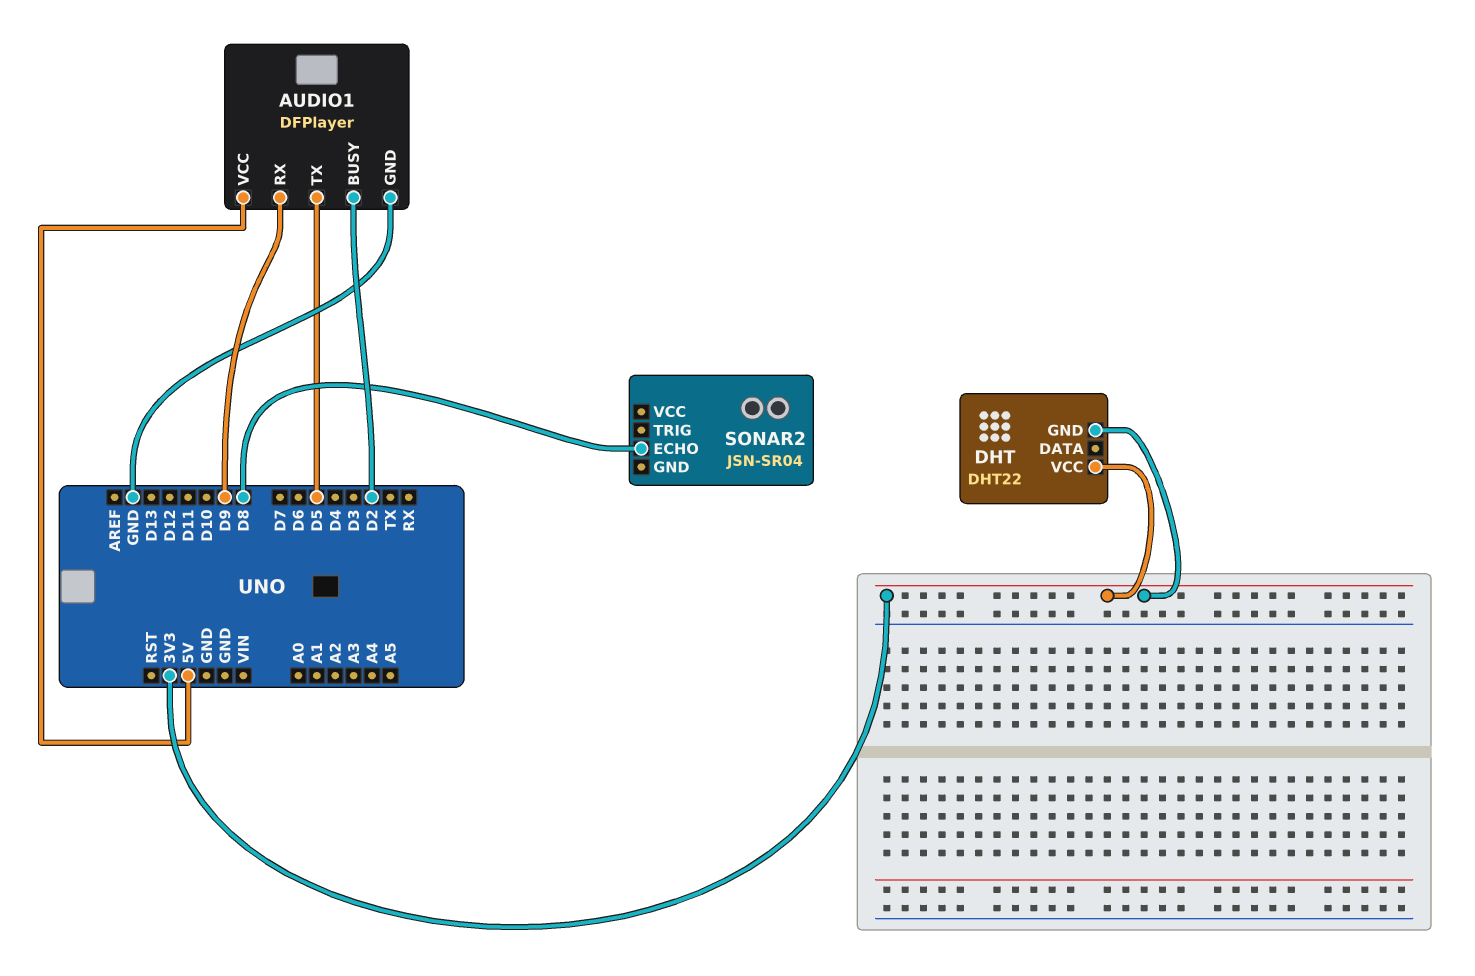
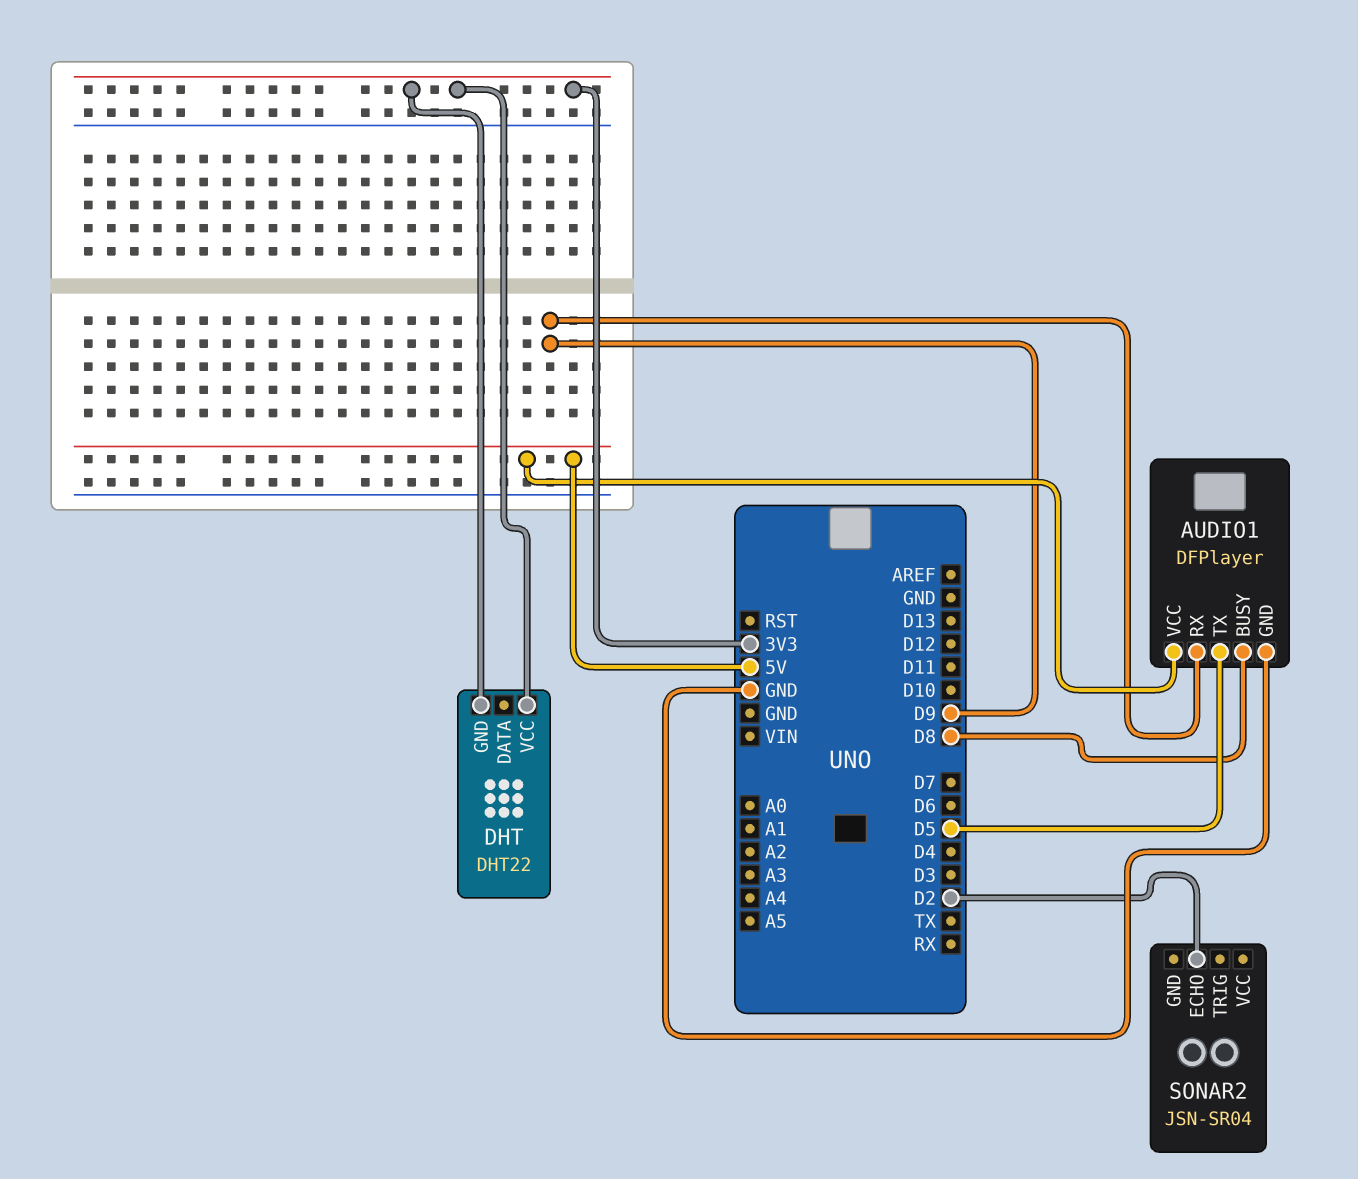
AUDIO1 pin BUSY: D2 -> D8
SONAR2 pin ECHO: D8 -> D2

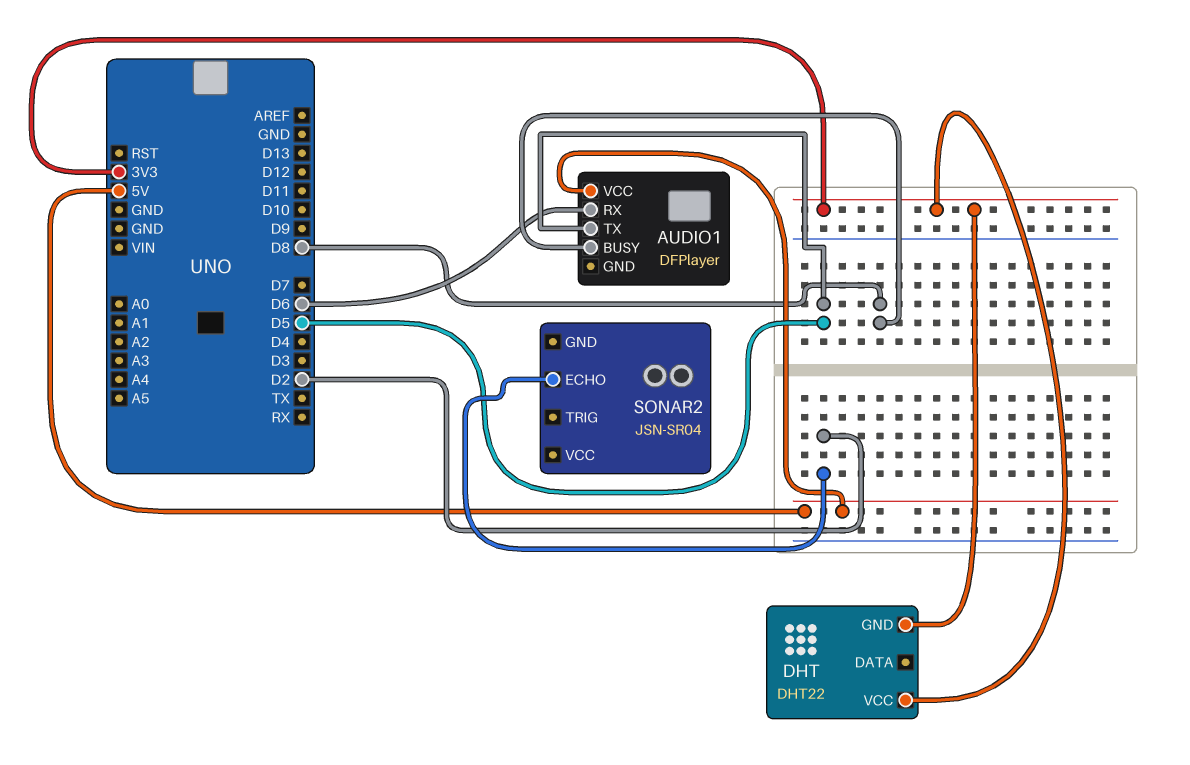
AUDIO1 pin GND: GND -> none
AUDIO1 pin RX: D9 -> D6

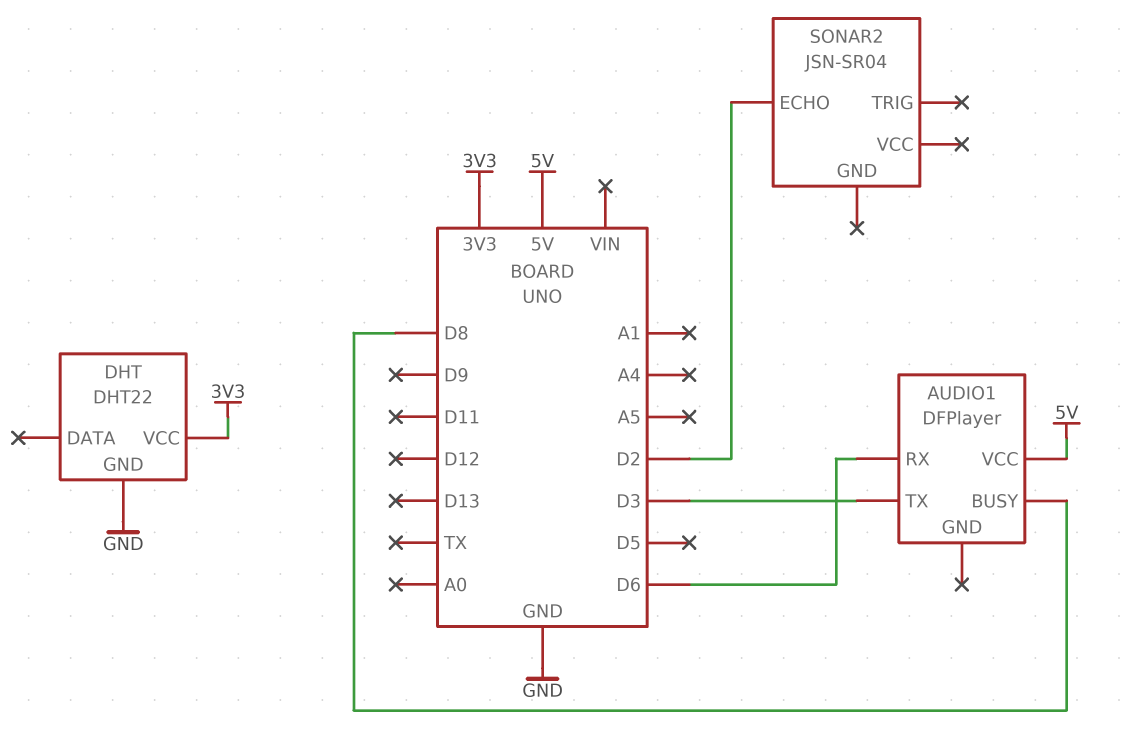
AUDIO1 pin TX: D5 -> D3
DHT pin GND: 3V3 -> GND

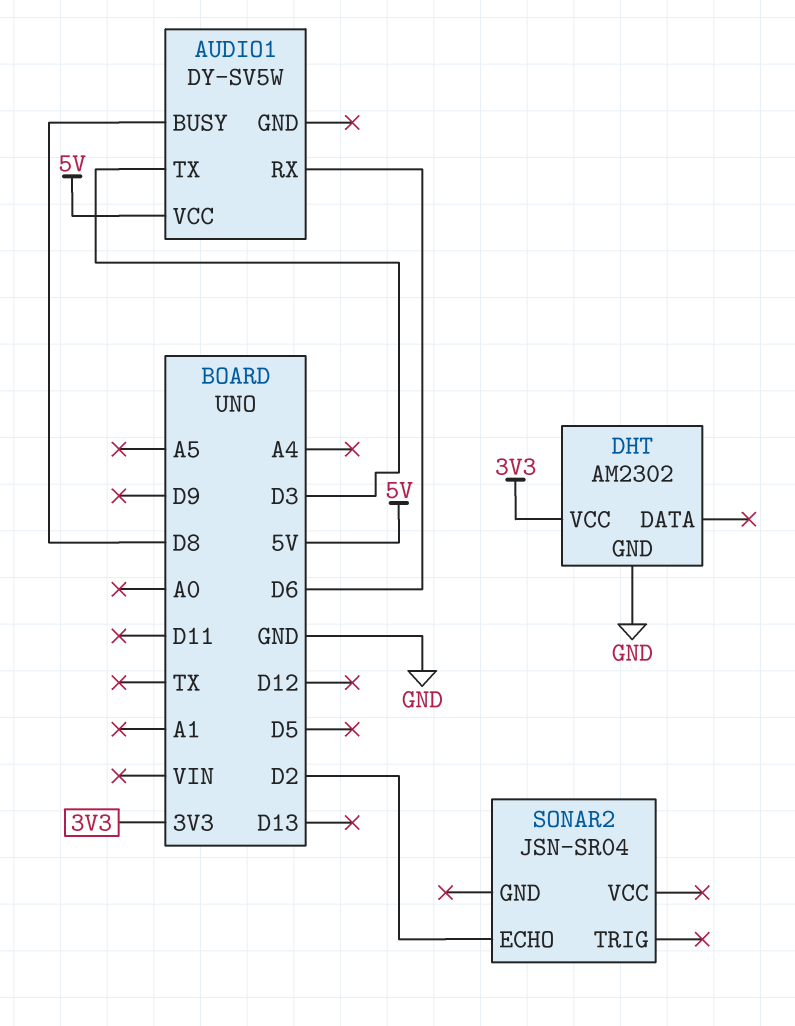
AUDIO1: DFPlayer -> DY-SV5W
DHT: DHT22 -> AM2302

